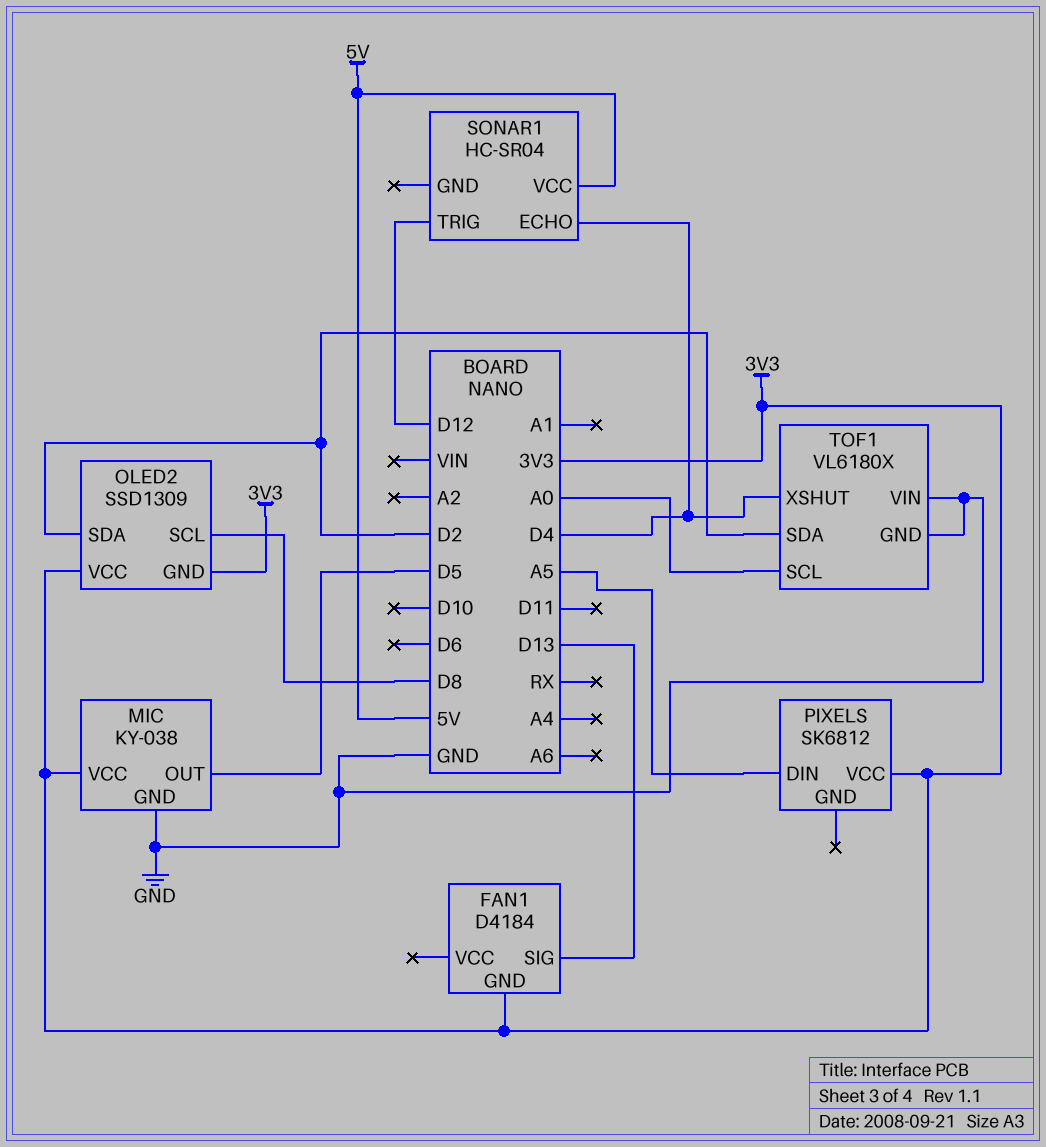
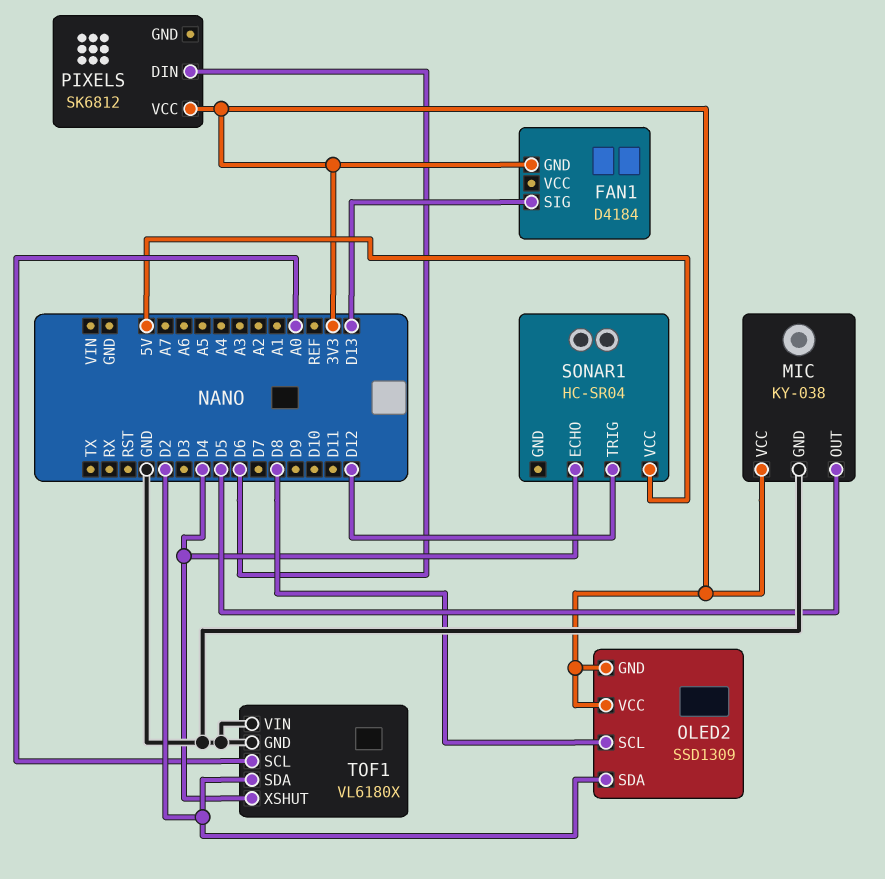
PIXELS pin DIN: A5 -> D6

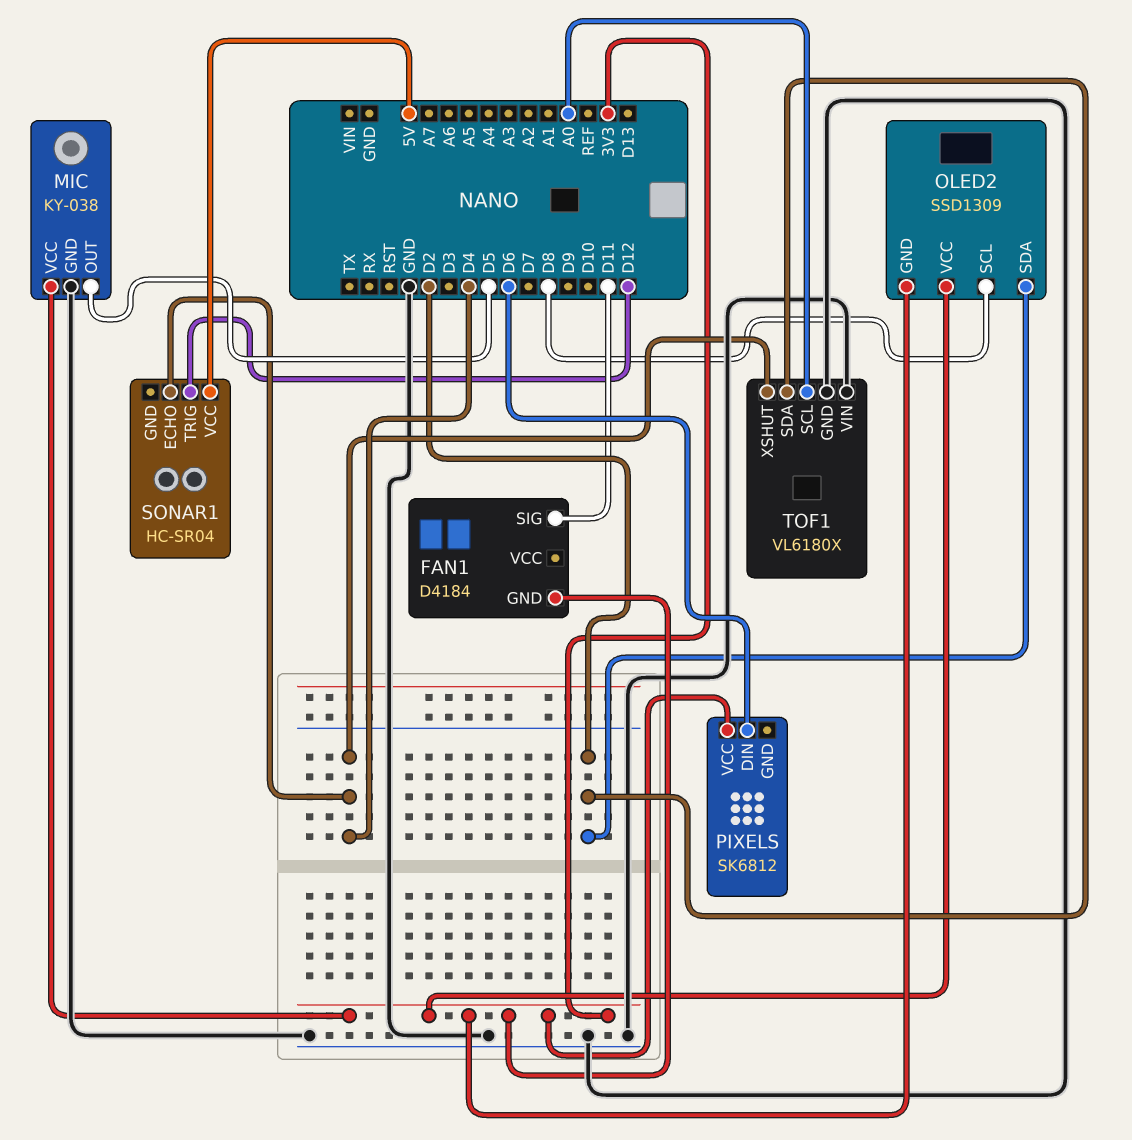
FAN1 pin SIG: D13 -> D11

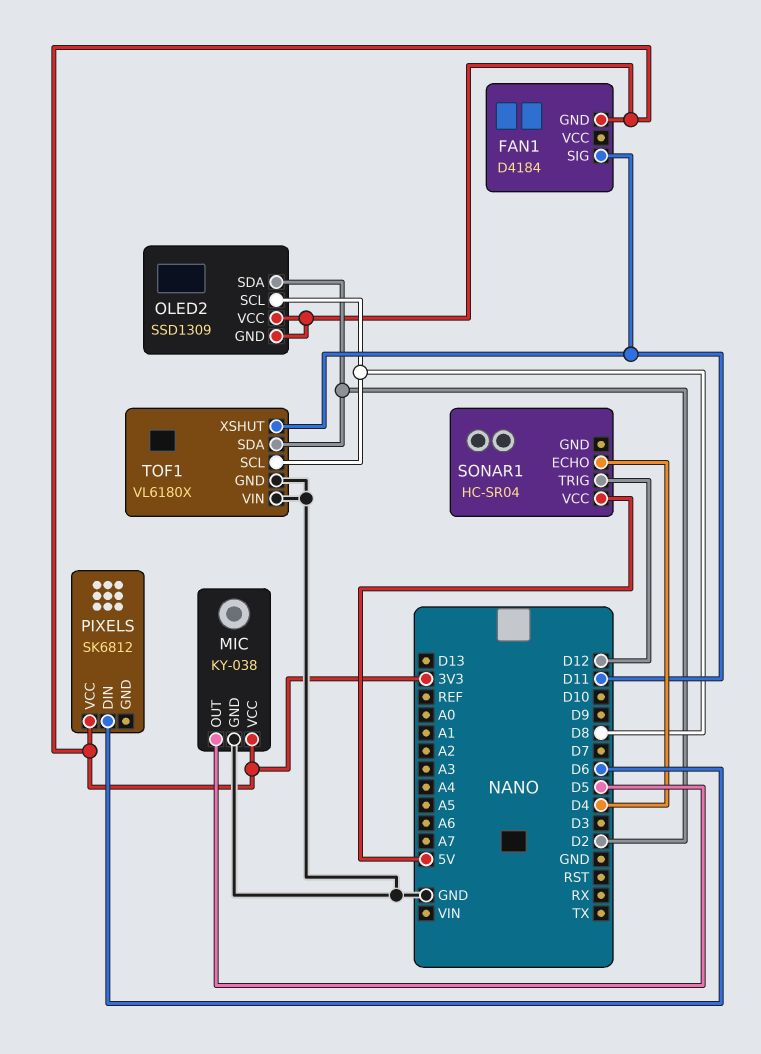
TOF1 pin SCL: A0 -> D8
TOF1 pin XSHUT: D4 -> D11

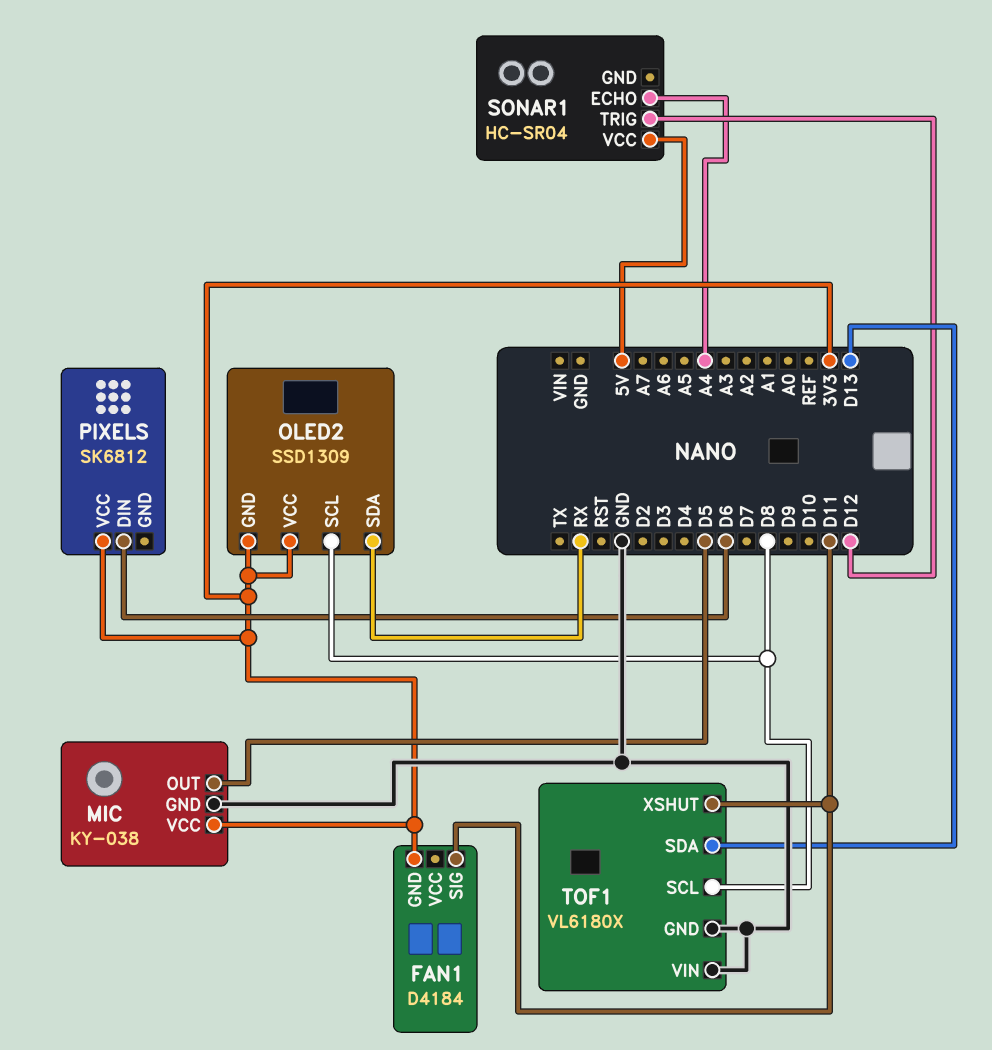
OLED2 pin SDA: D2 -> RX
SONAR1 pin ECHO: D4 -> A4
TOF1 pin SDA: D2 -> D13

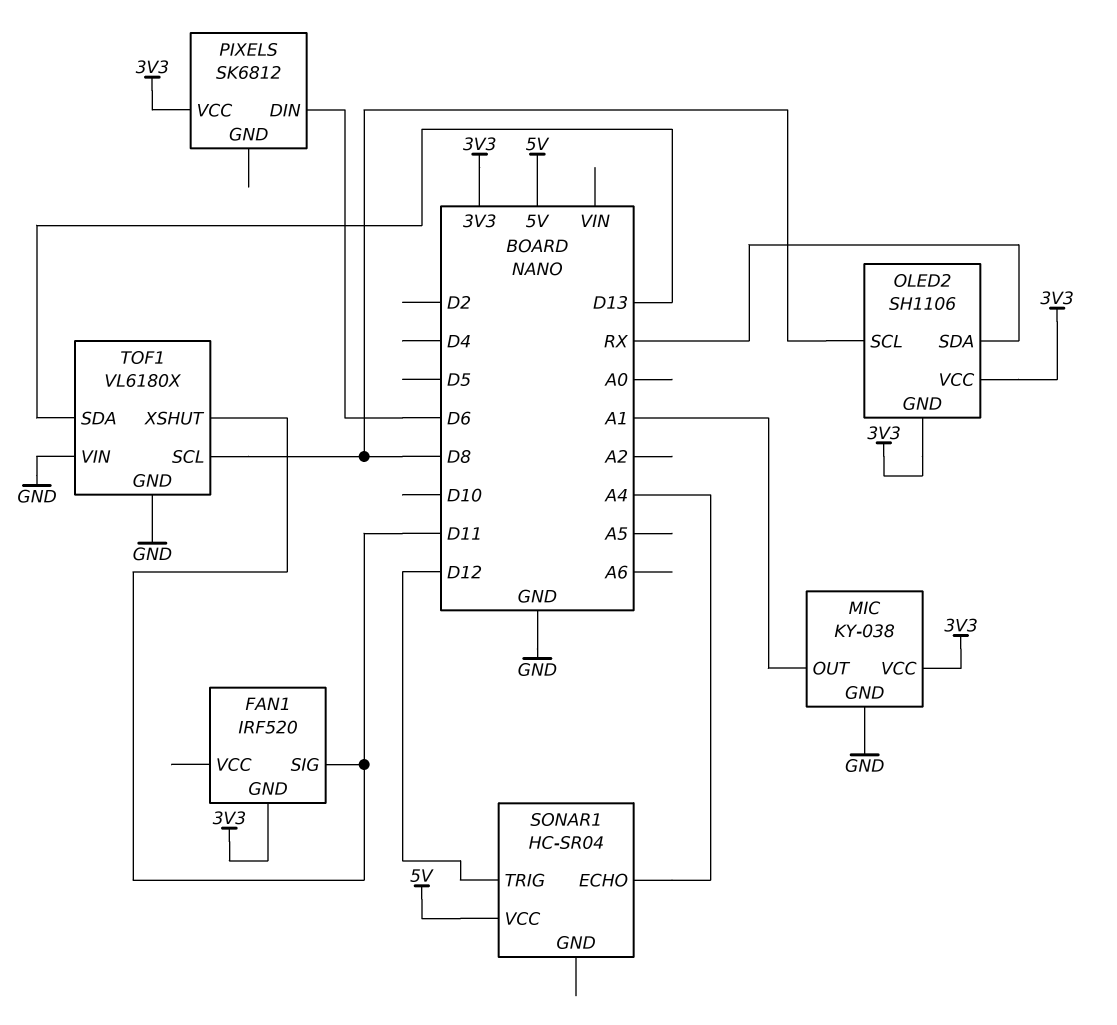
FAN1: D4184 -> IRF520
MIC pin OUT: D5 -> A1
OLED2: SSD1309 -> SH1106

